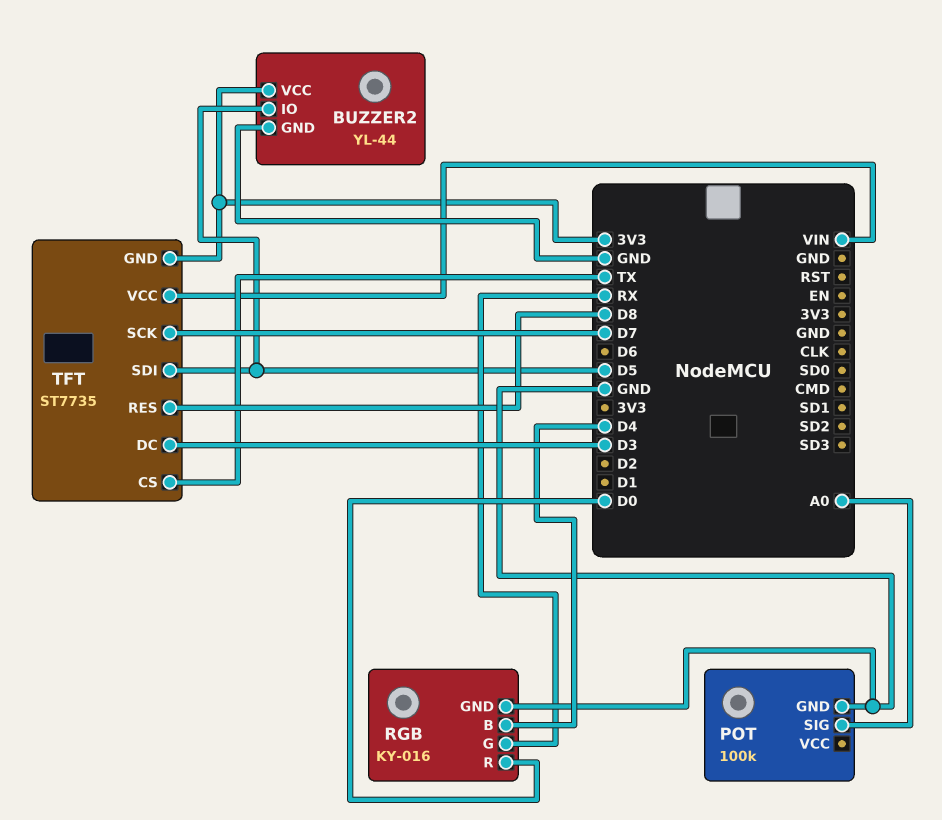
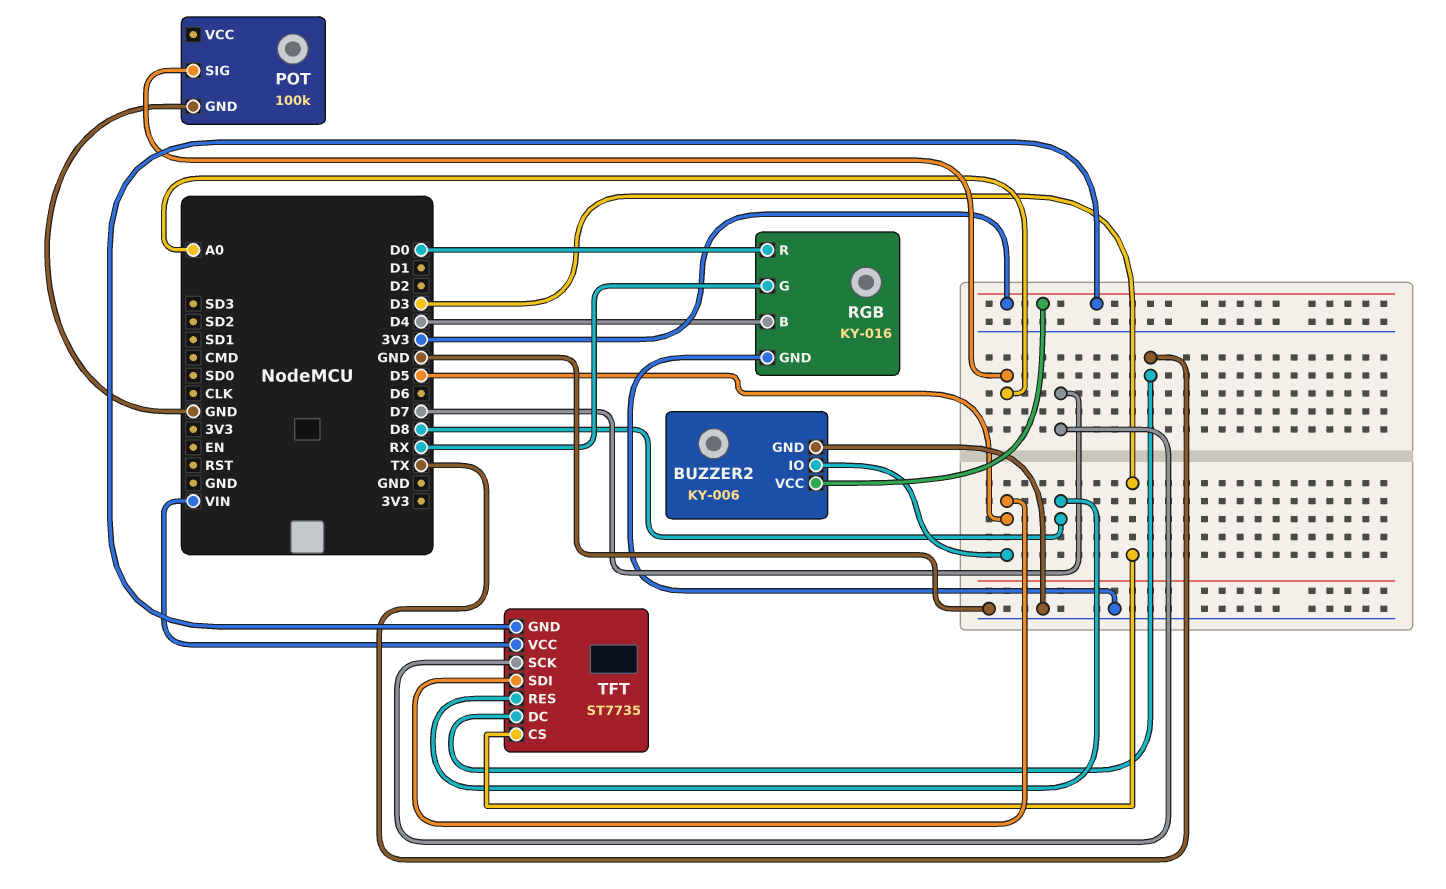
BUZZER2: YL-44 -> KY-006
TFT pin CS: TX -> D3
TFT pin DC: D3 -> TX

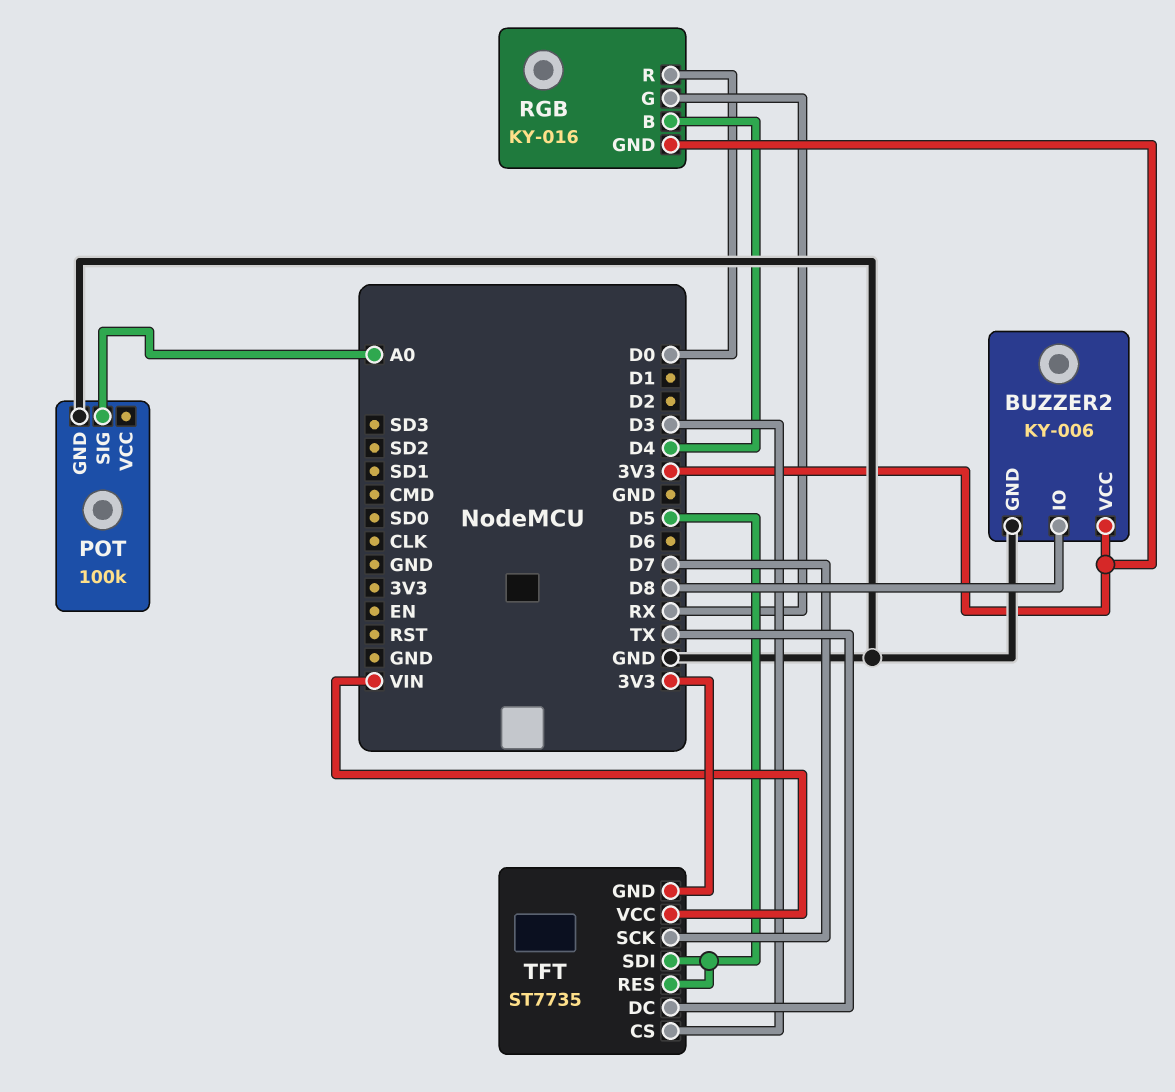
BUZZER2 pin IO: D5 -> D8
RGB pin GND: GND -> 3V3
TFT pin RES: D8 -> D5

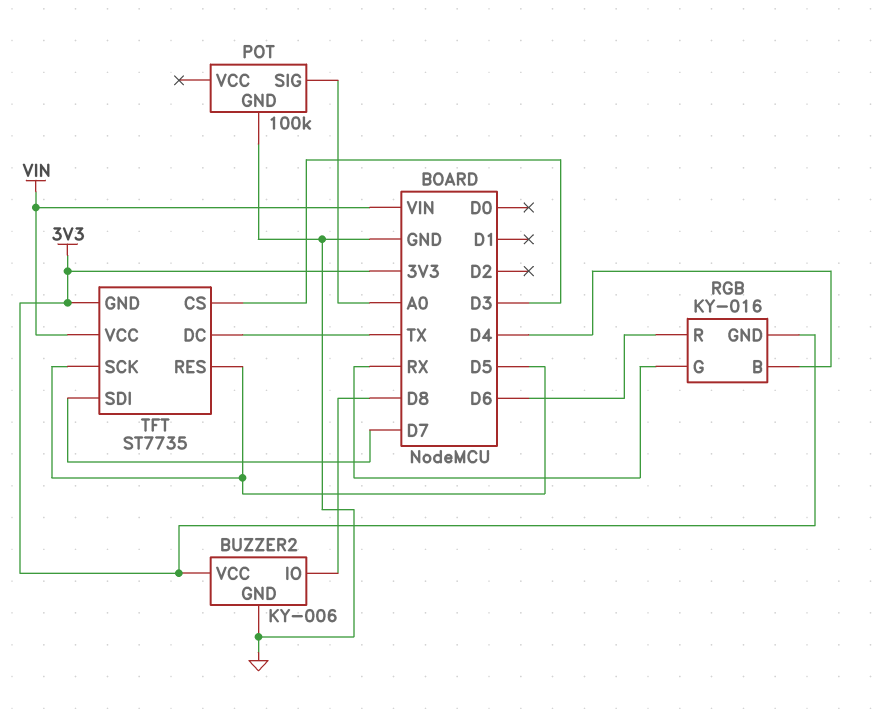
RGB pin R: D0 -> D6
TFT pin SCK: D7 -> D5
TFT pin SDI: D5 -> D7

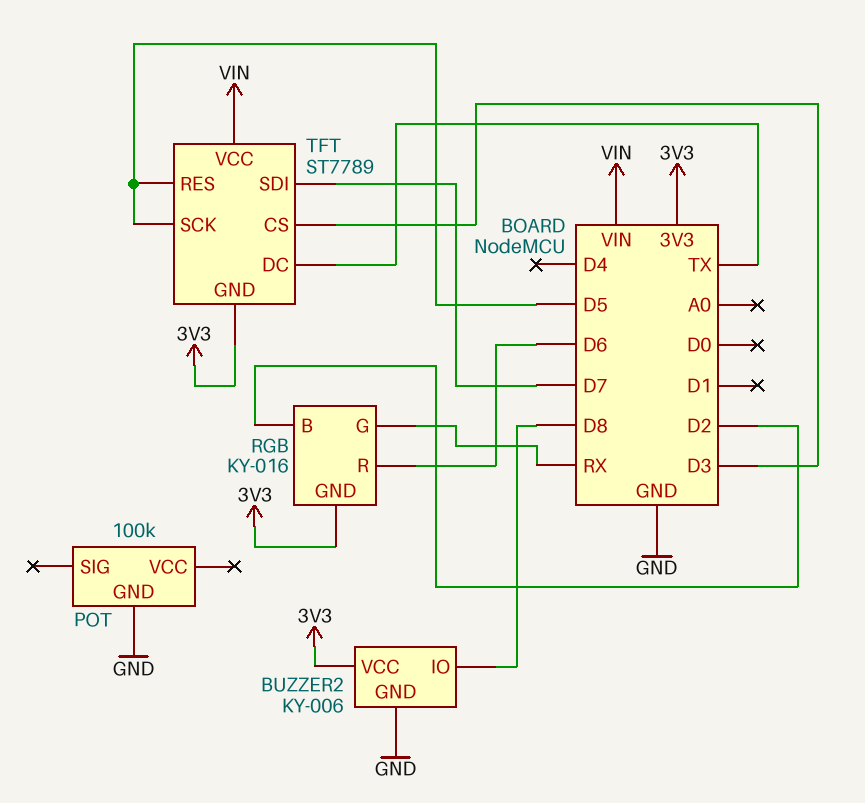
POT pin SIG: A0 -> none
RGB pin B: D4 -> D2
TFT: ST7735 -> ST7789

